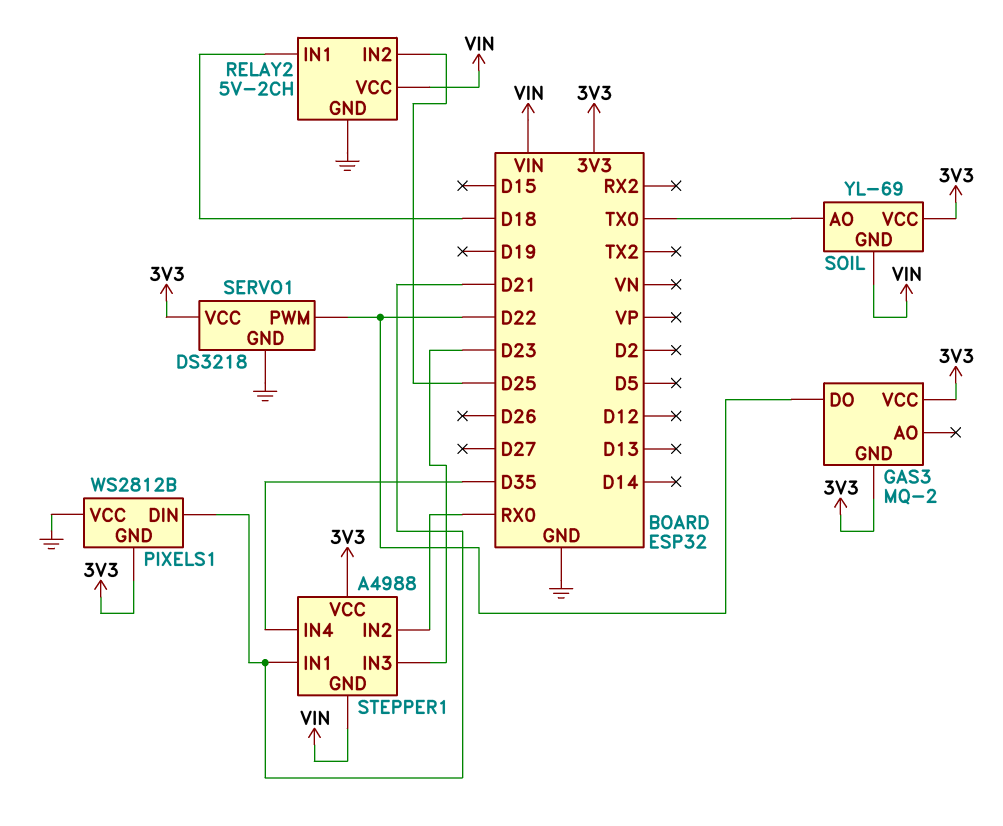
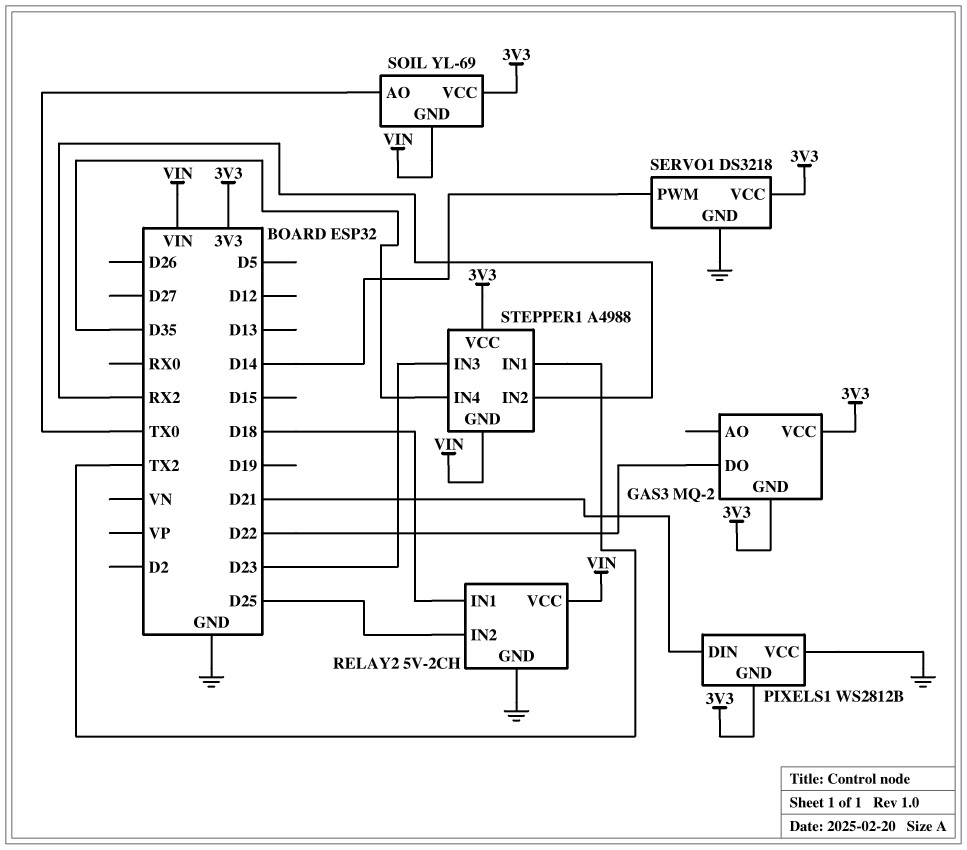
SERVO1 pin PWM: D22 -> D14
STEPPER1 pin IN1: D21 -> TX2
STEPPER1 pin IN2: RX0 -> RX2

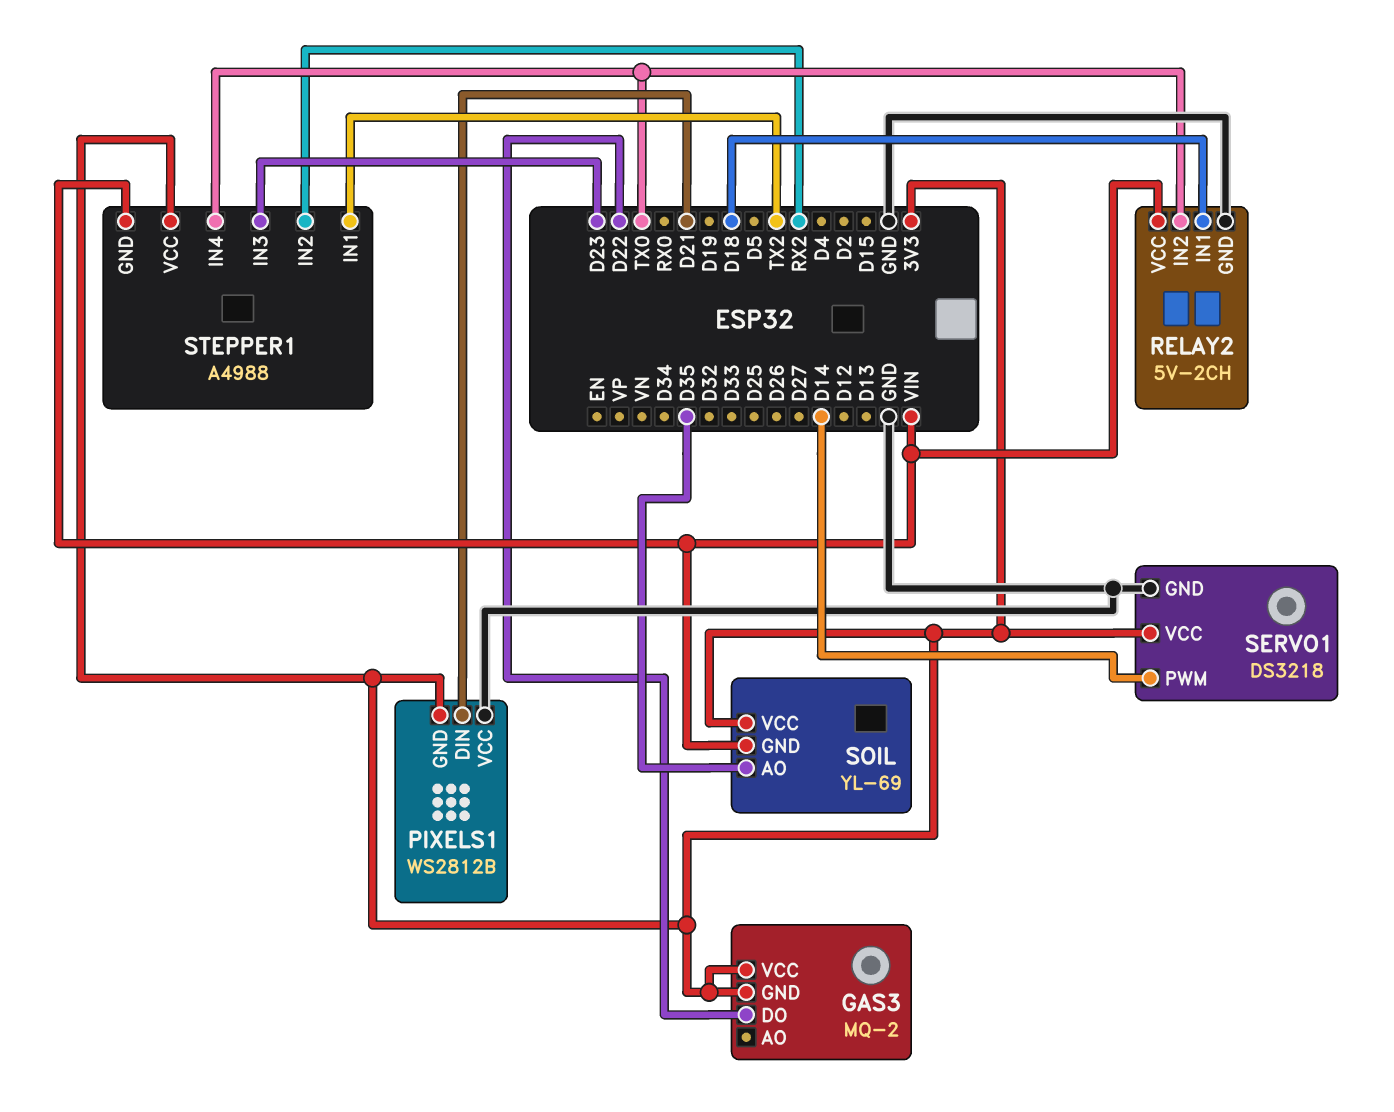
RELAY2 pin IN2: D25 -> TX0
SOIL pin AO: TX0 -> D35
STEPPER1 pin IN4: D35 -> TX0

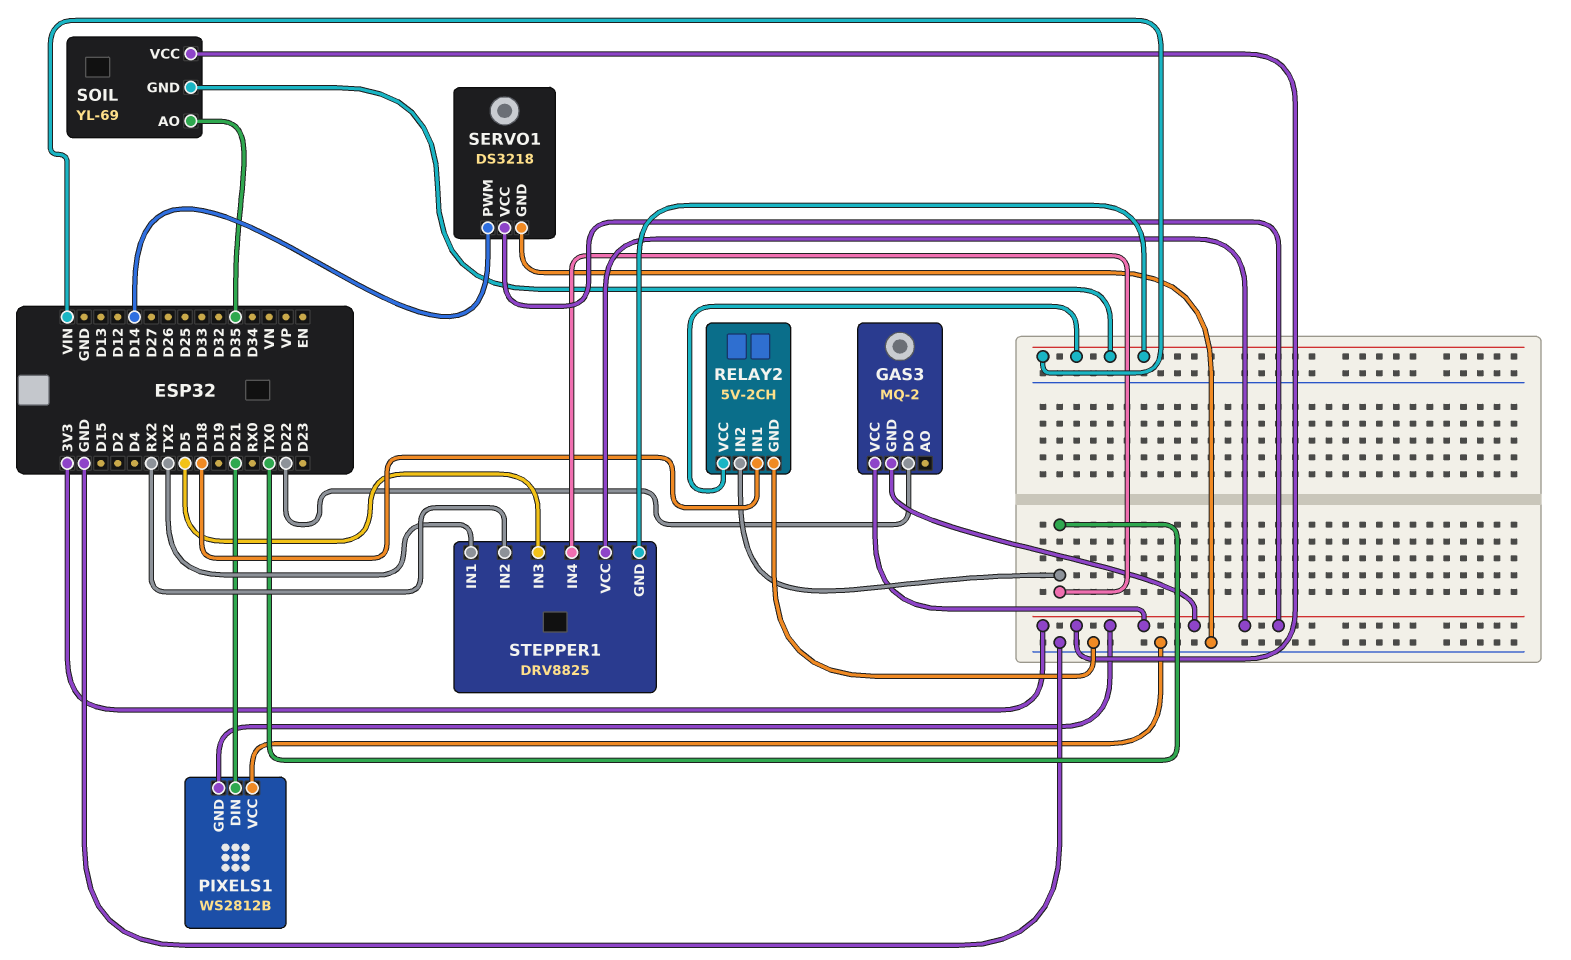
STEPPER1: A4988 -> DRV8825
STEPPER1 pin IN3: D23 -> D5

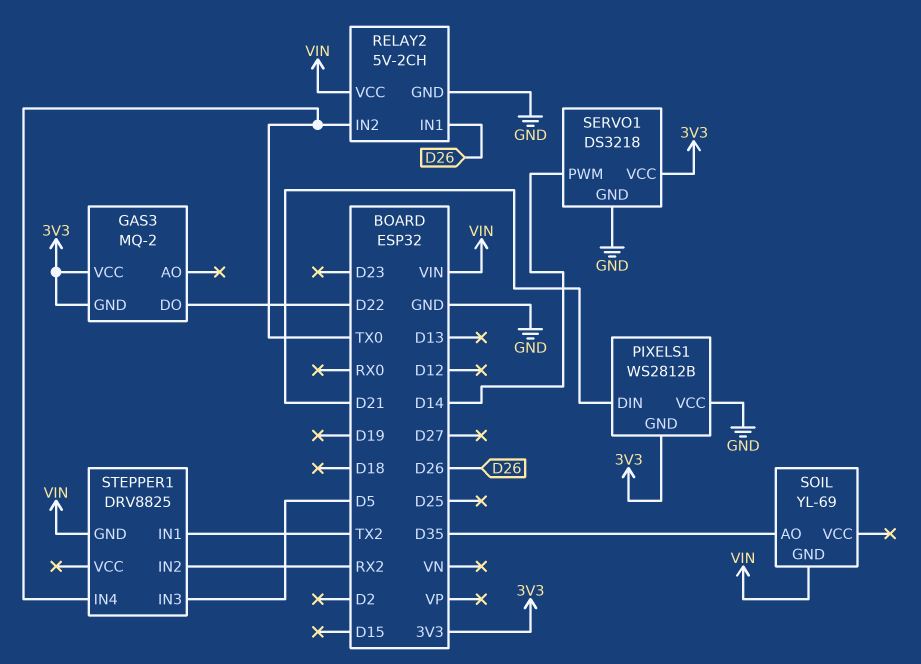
RELAY2 pin IN1: D18 -> D26
SOIL pin VCC: 3V3 -> none
STEPPER1 pin VCC: 3V3 -> none

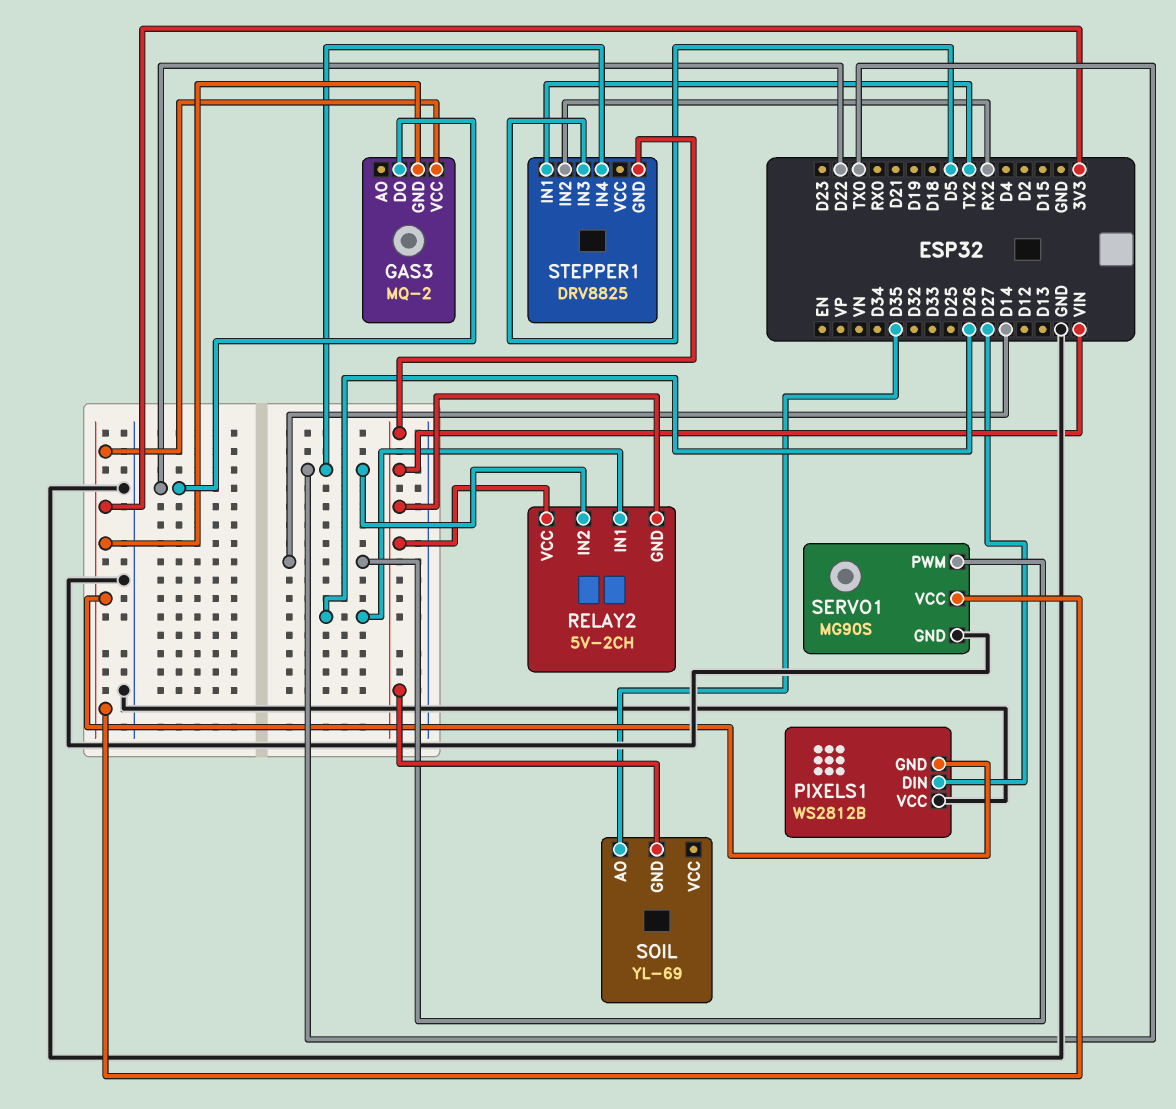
PIXELS1 pin DIN: D21 -> D27
RELAY2 pin GND: GND -> VIN
SERVO1: DS3218 -> MG90S

